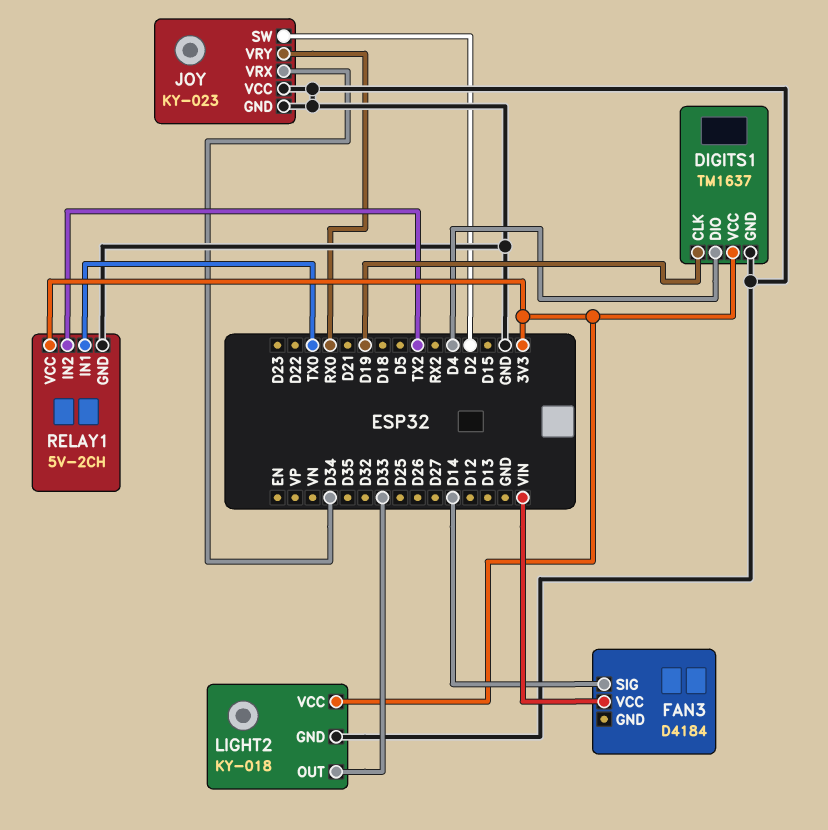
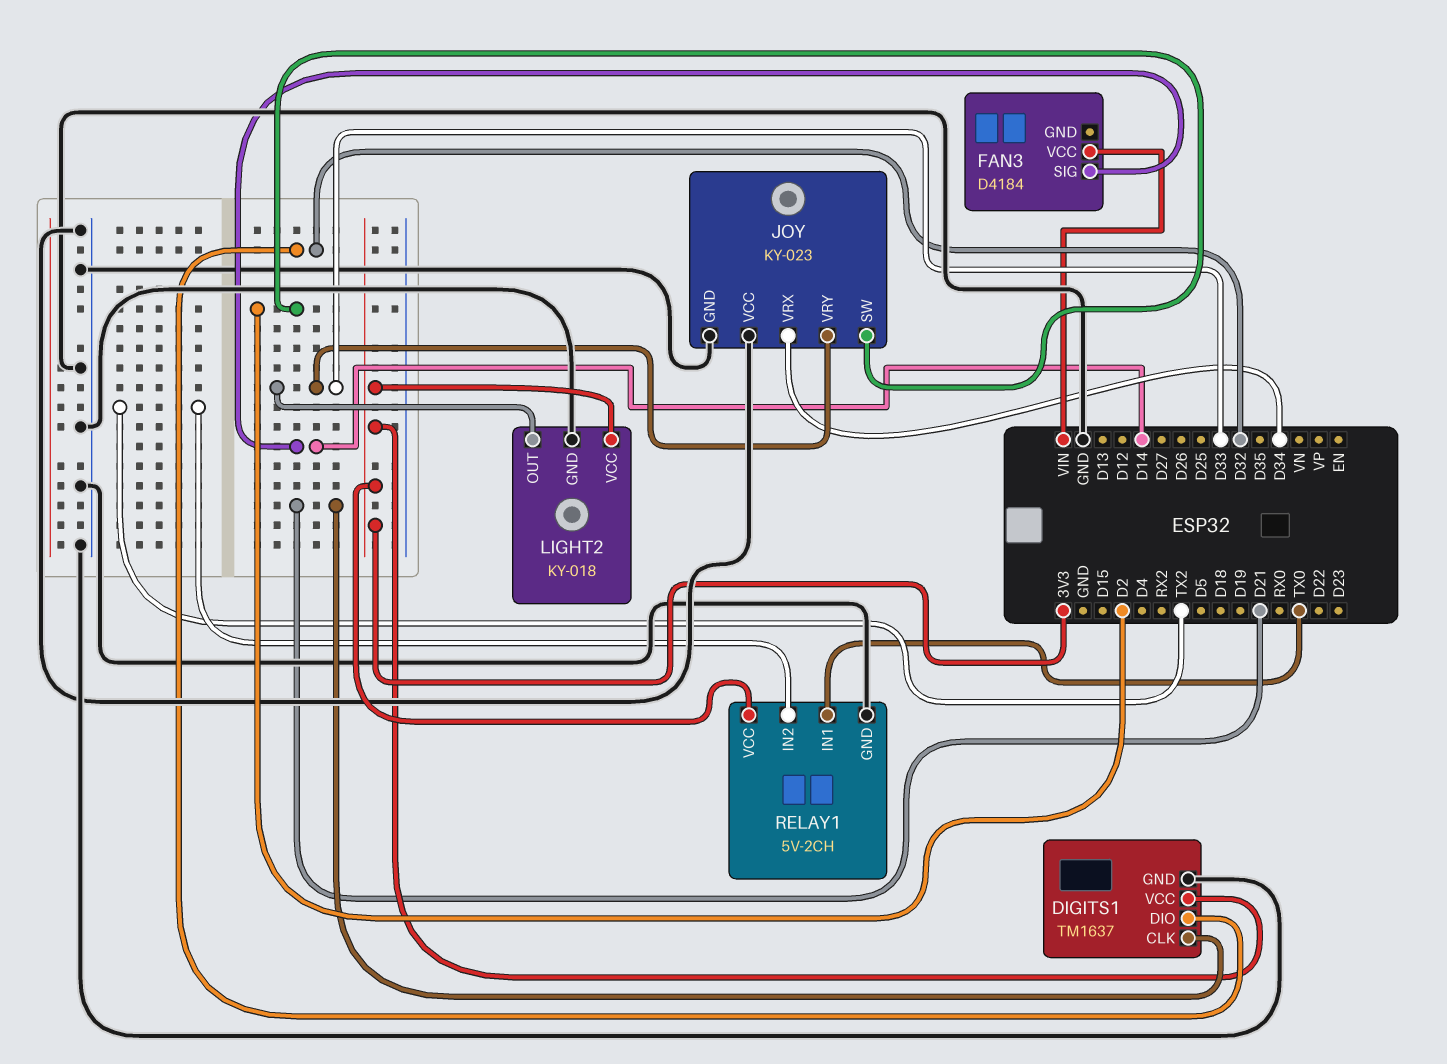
DIGITS1 pin CLK: D19 -> D21
DIGITS1 pin DIO: D4 -> D32
JOY pin VRY: RX0 -> D33

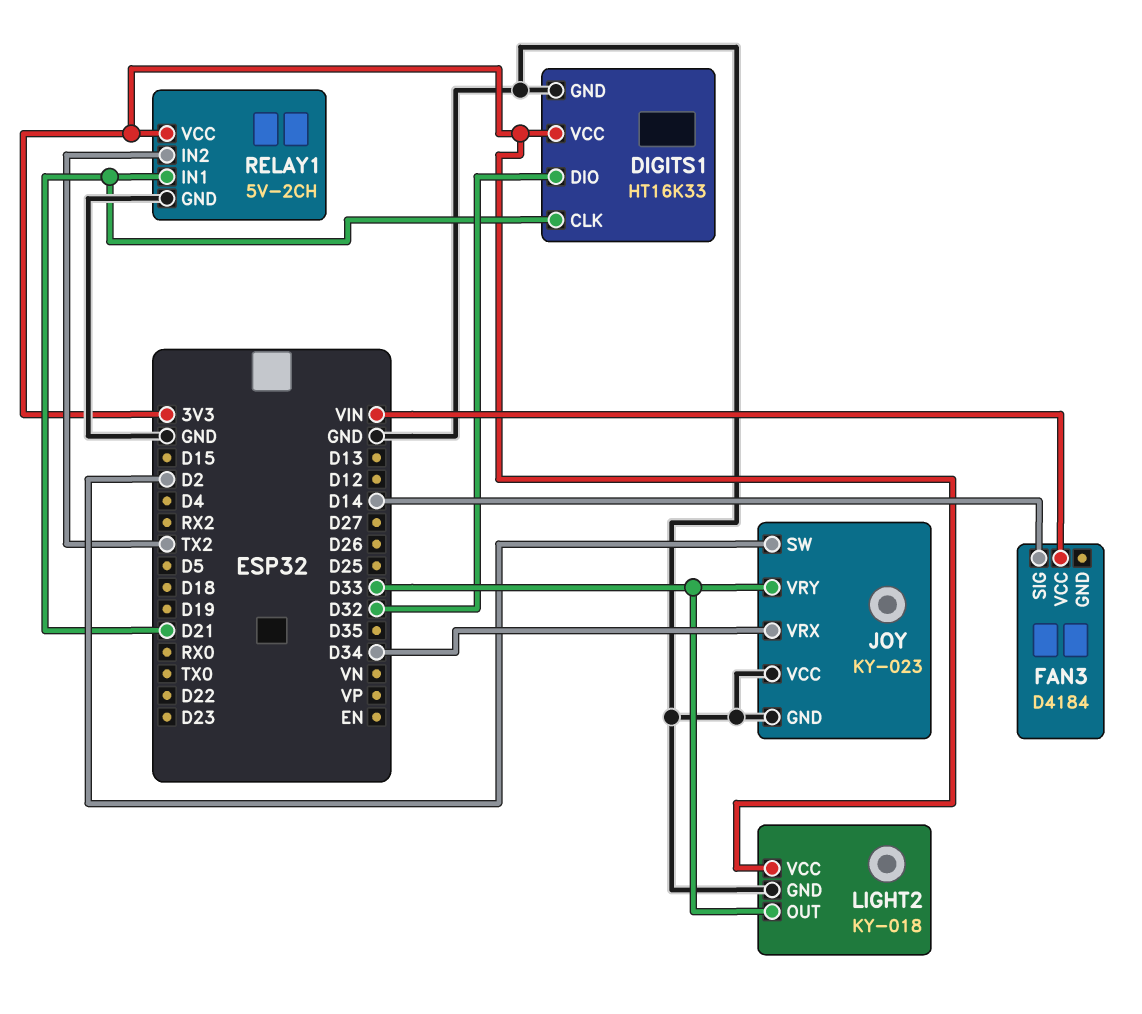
DIGITS1: TM1637 -> HT16K33
RELAY1 pin IN1: TX0 -> D21

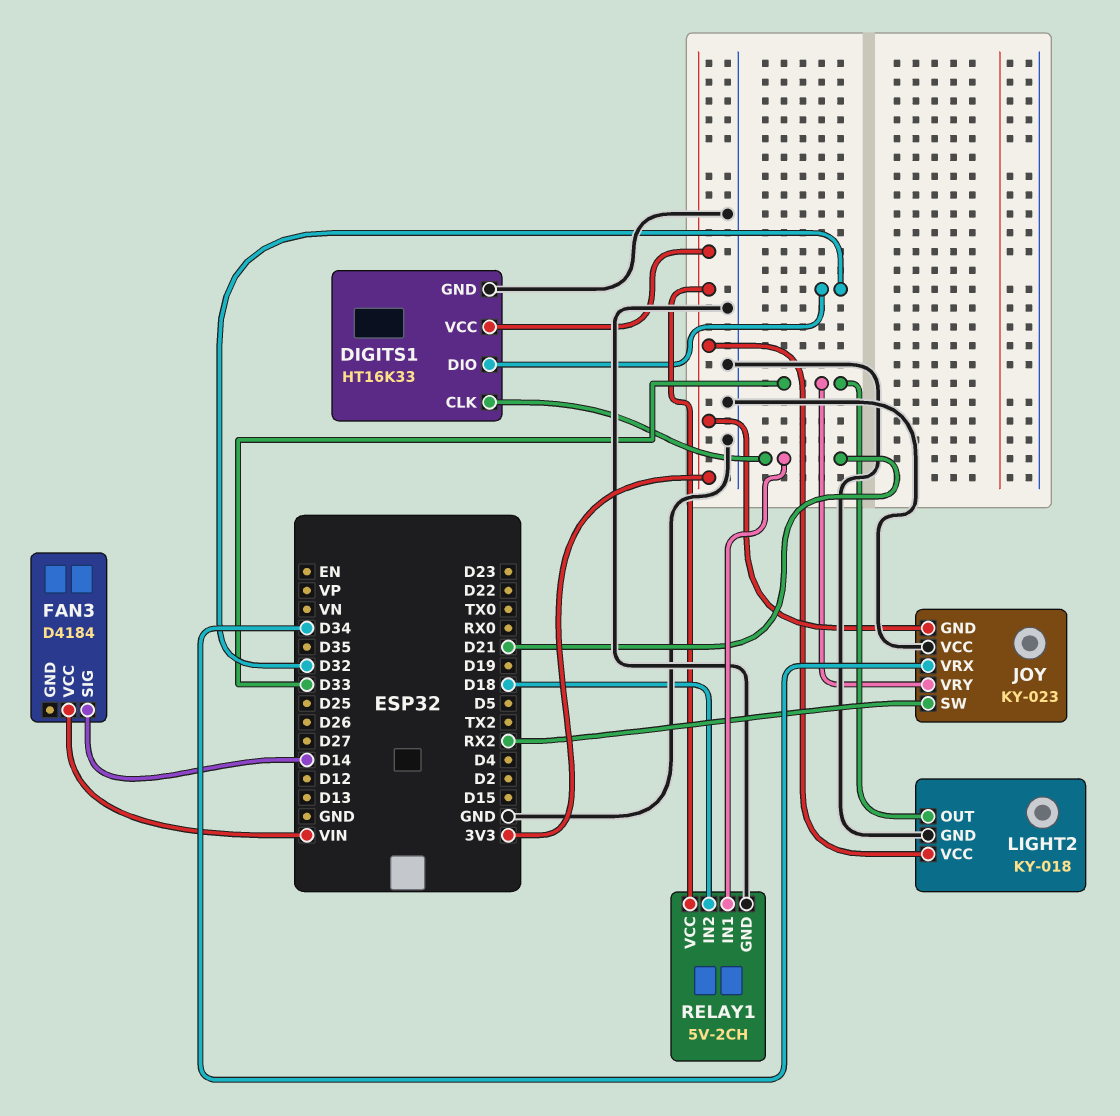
JOY pin GND: GND -> 3V3
JOY pin SW: D2 -> RX2
RELAY1 pin IN2: TX2 -> D18

